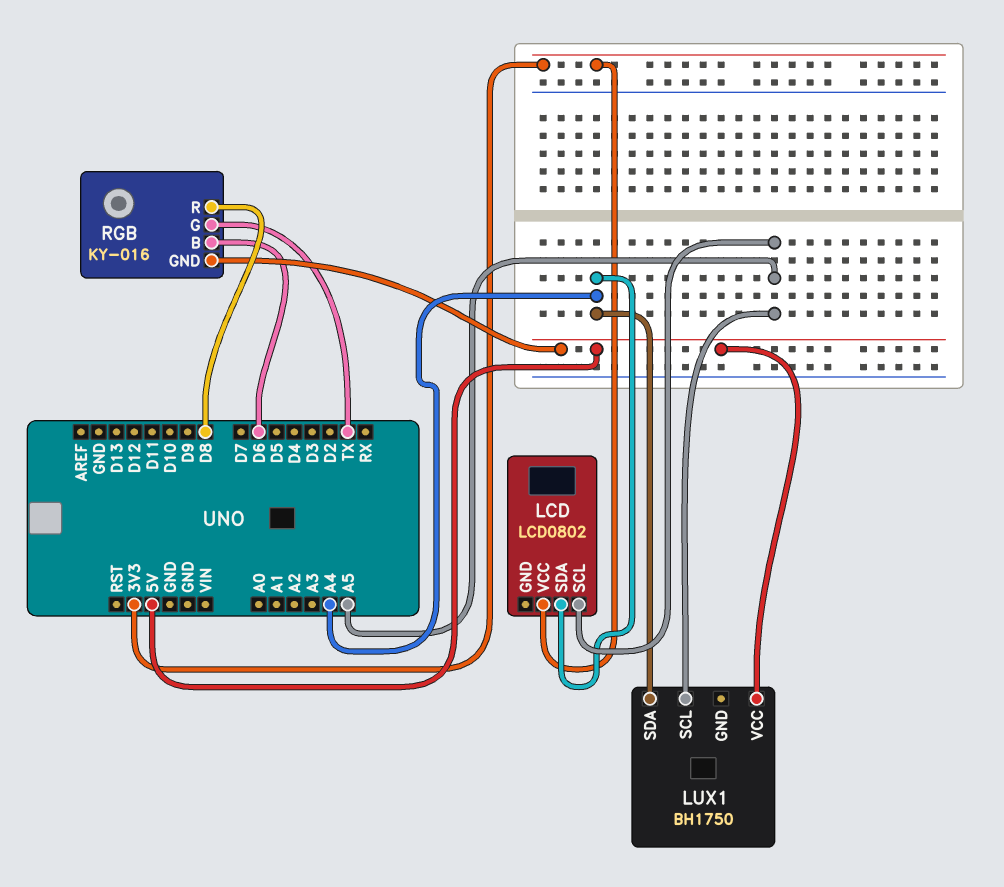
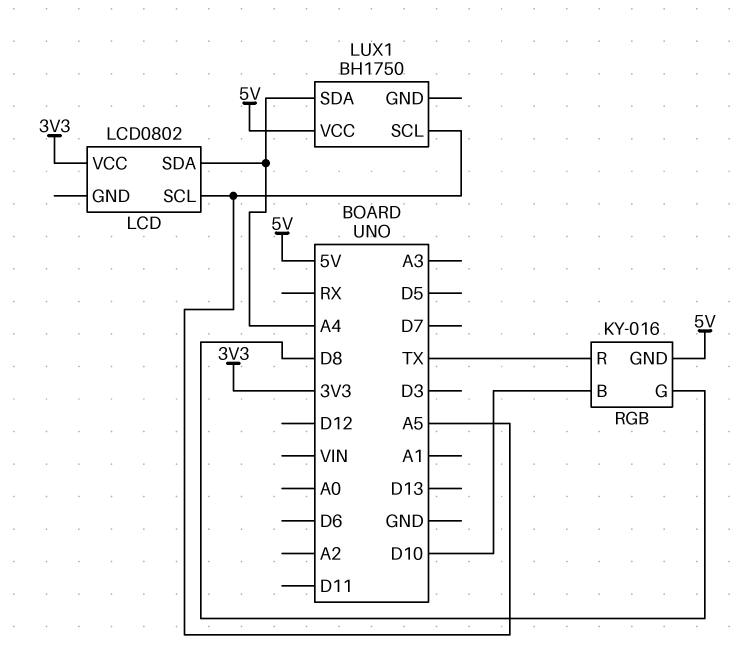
RGB pin B: D6 -> D10
RGB pin G: TX -> D8
RGB pin R: D8 -> TX

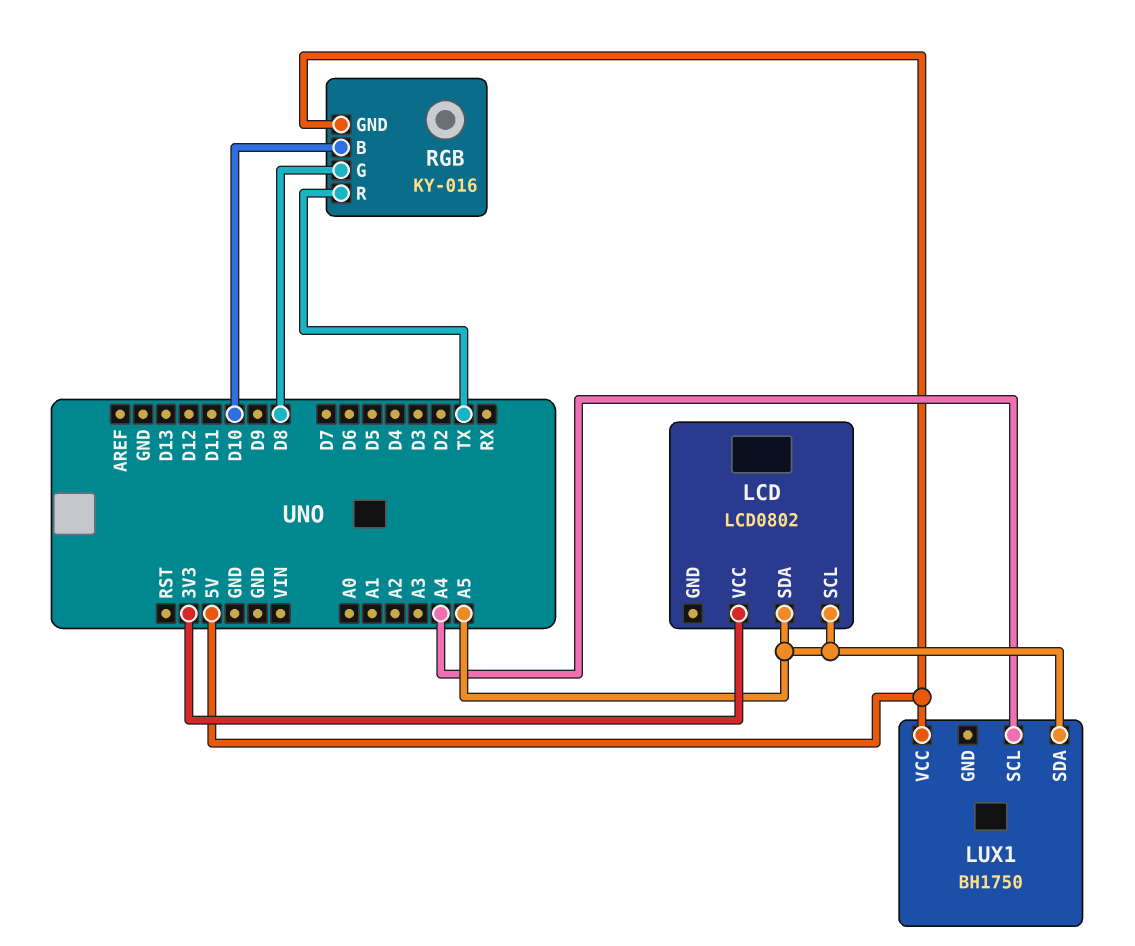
LCD pin SDA: A4 -> A5
LUX1 pin SCL: A5 -> A4
LUX1 pin SDA: A4 -> A5

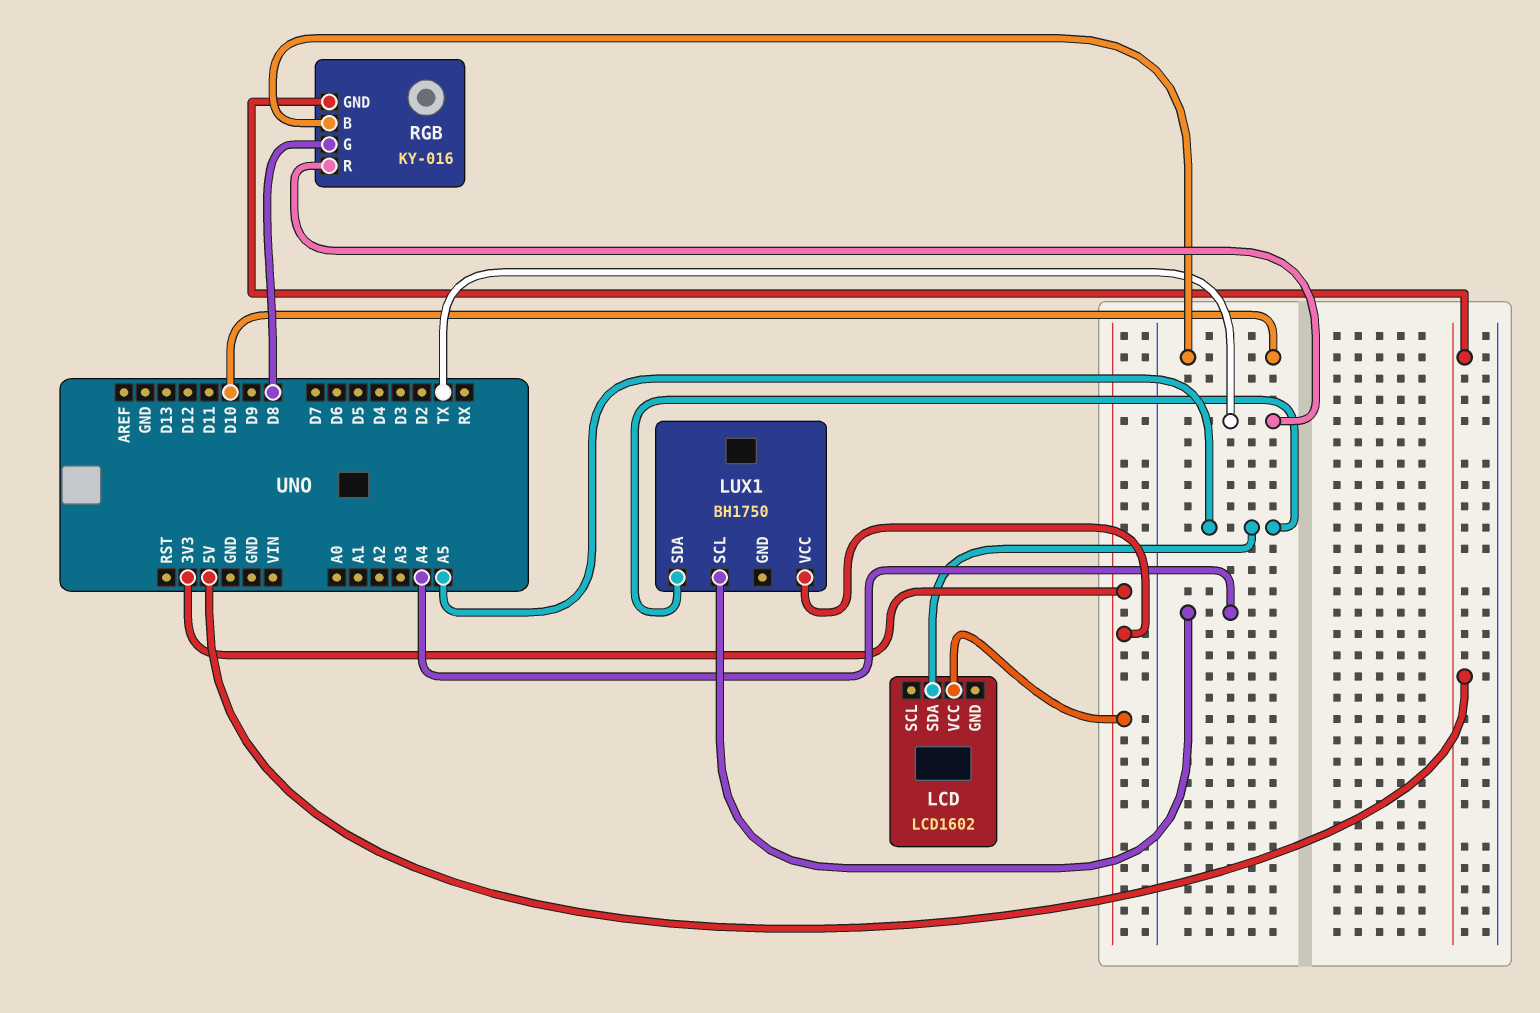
LCD: LCD0802 -> LCD1602
LCD pin SCL: A5 -> none
LUX1 pin VCC: 5V -> 3V3

